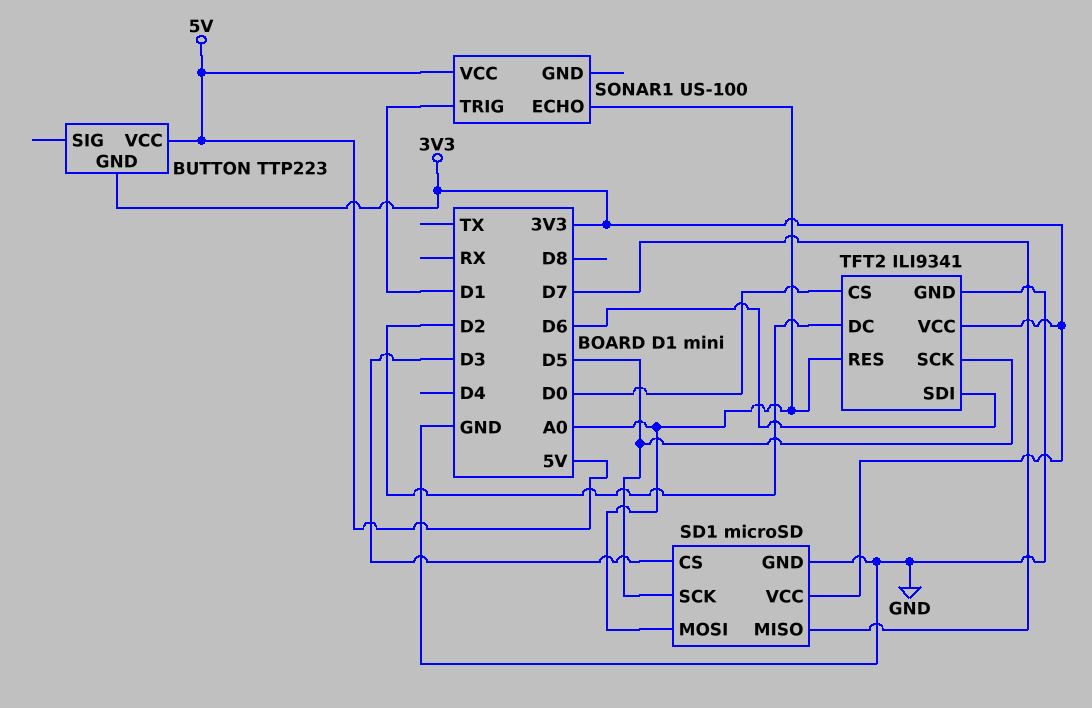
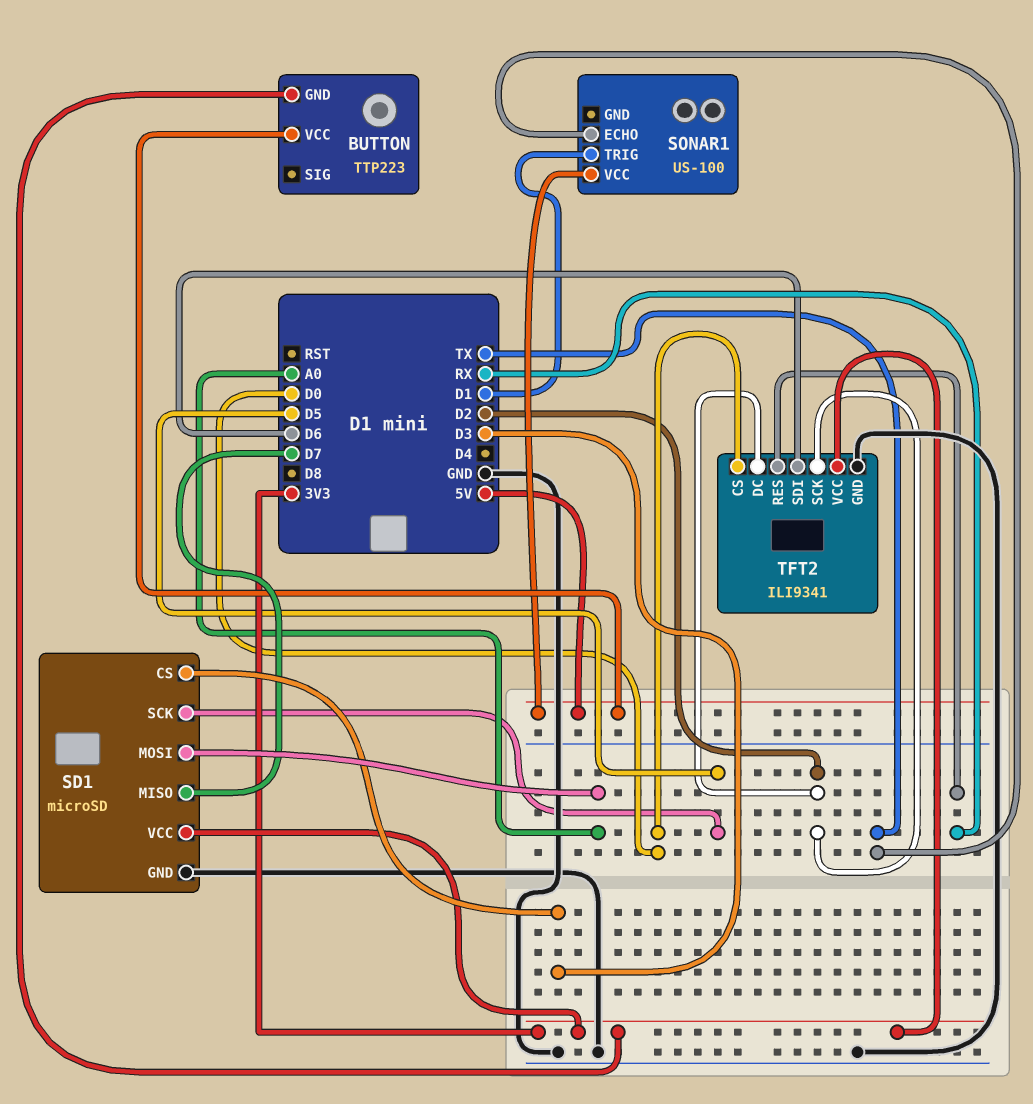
SONAR1 pin ECHO: A0 -> TX
TFT2 pin RES: A0 -> RX
TFT2 pin SCK: D5 -> D2

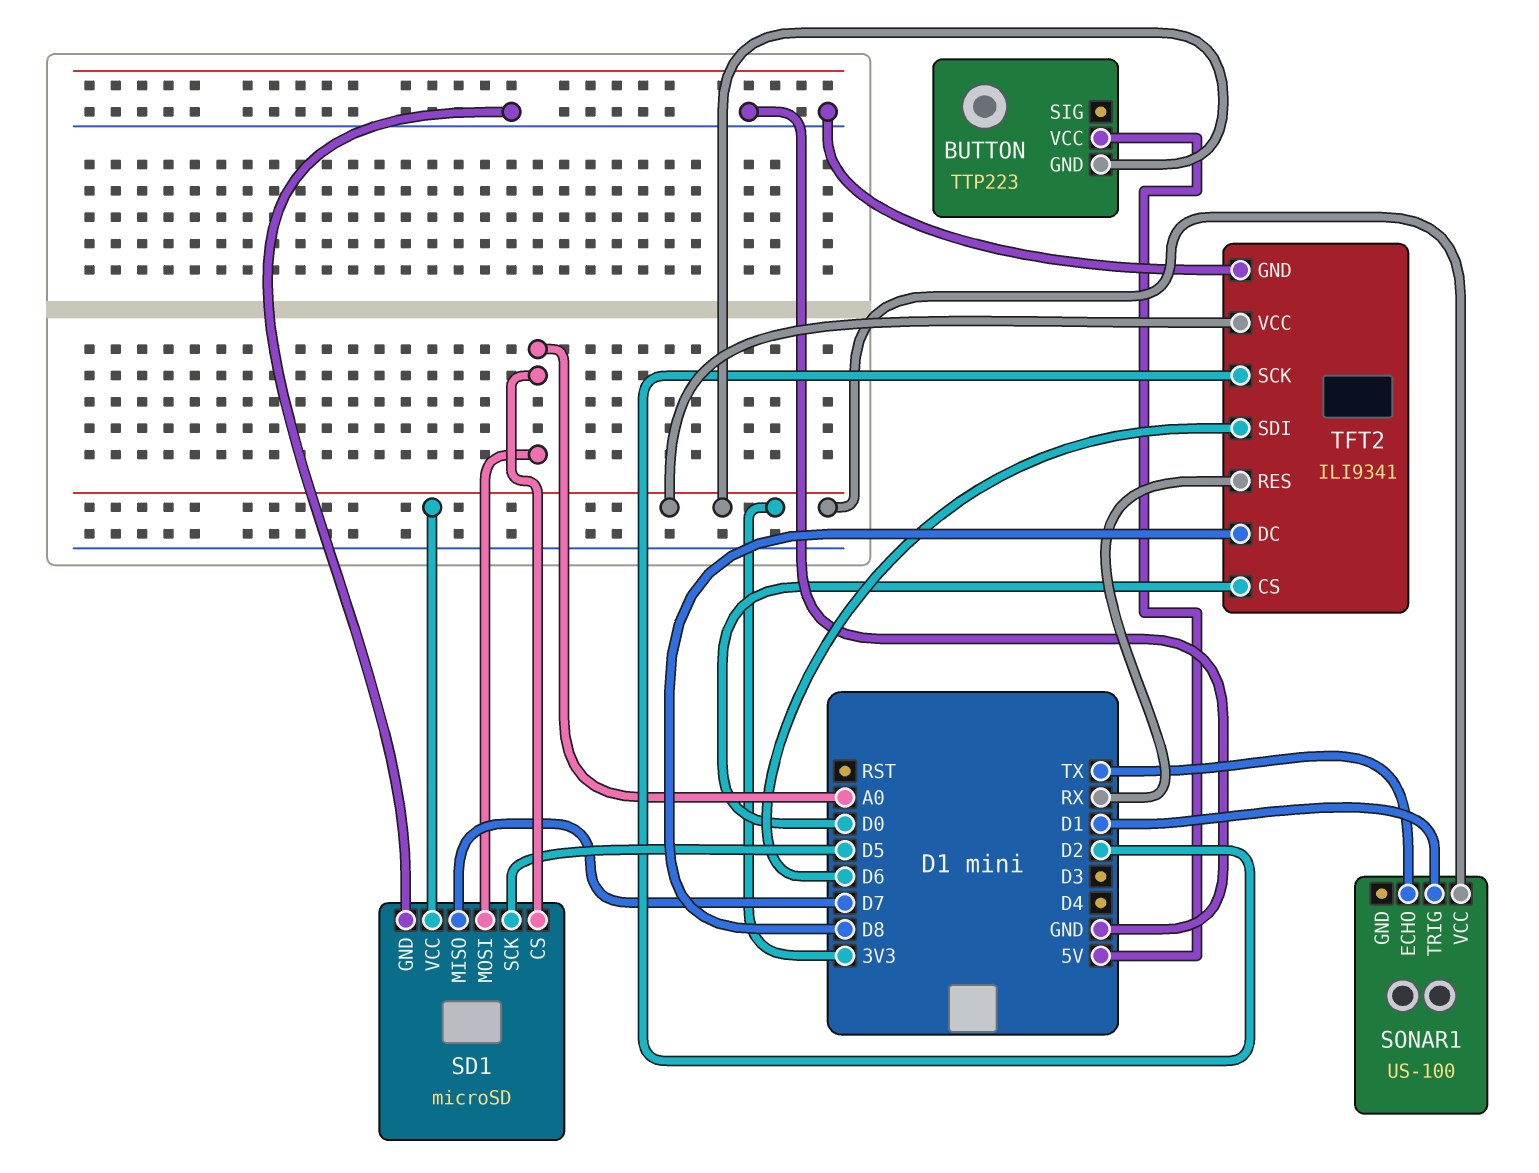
SD1 pin CS: D3 -> A0
SONAR1 pin VCC: 5V -> 3V3
TFT2 pin DC: D2 -> D8

